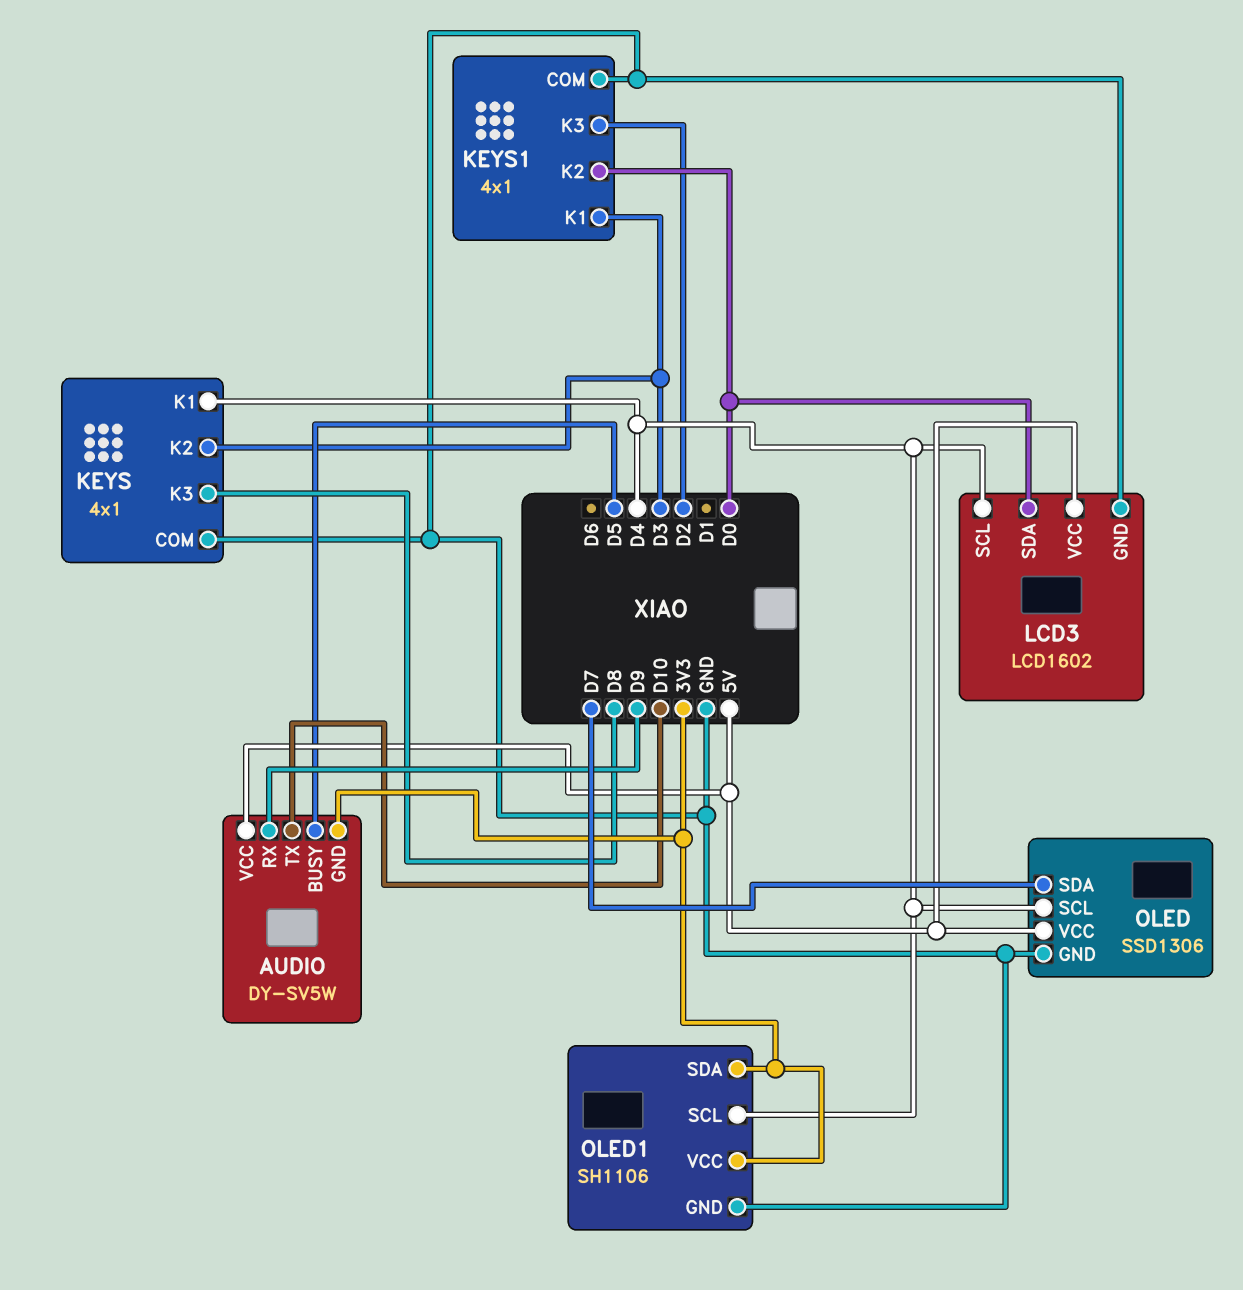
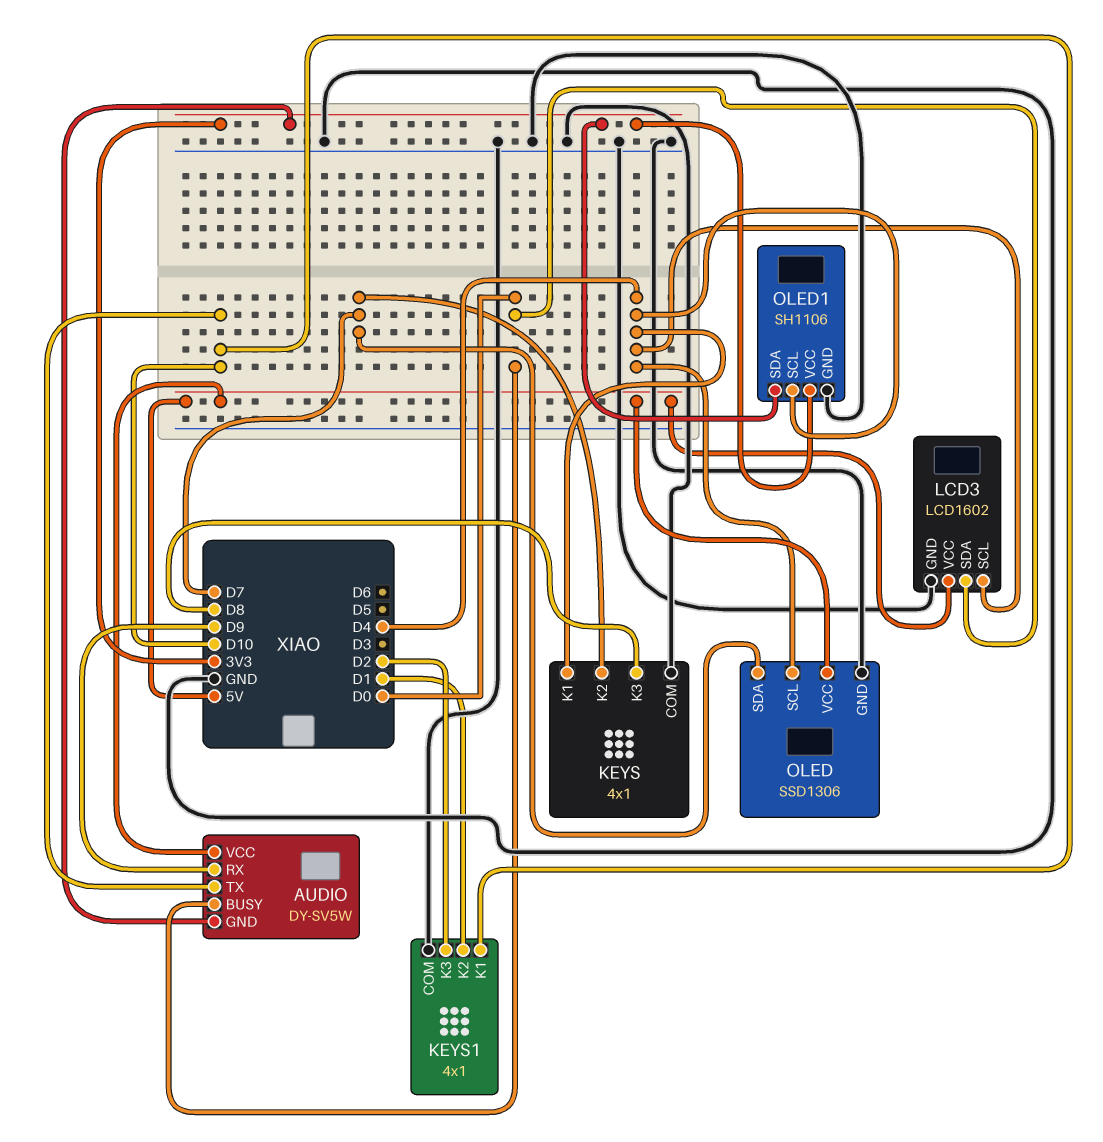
AUDIO pin BUSY: D5 -> D0
KEYS pin K2: D3 -> D7
KEYS1 pin K1: D3 -> D10
KEYS1 pin K2: D0 -> D1

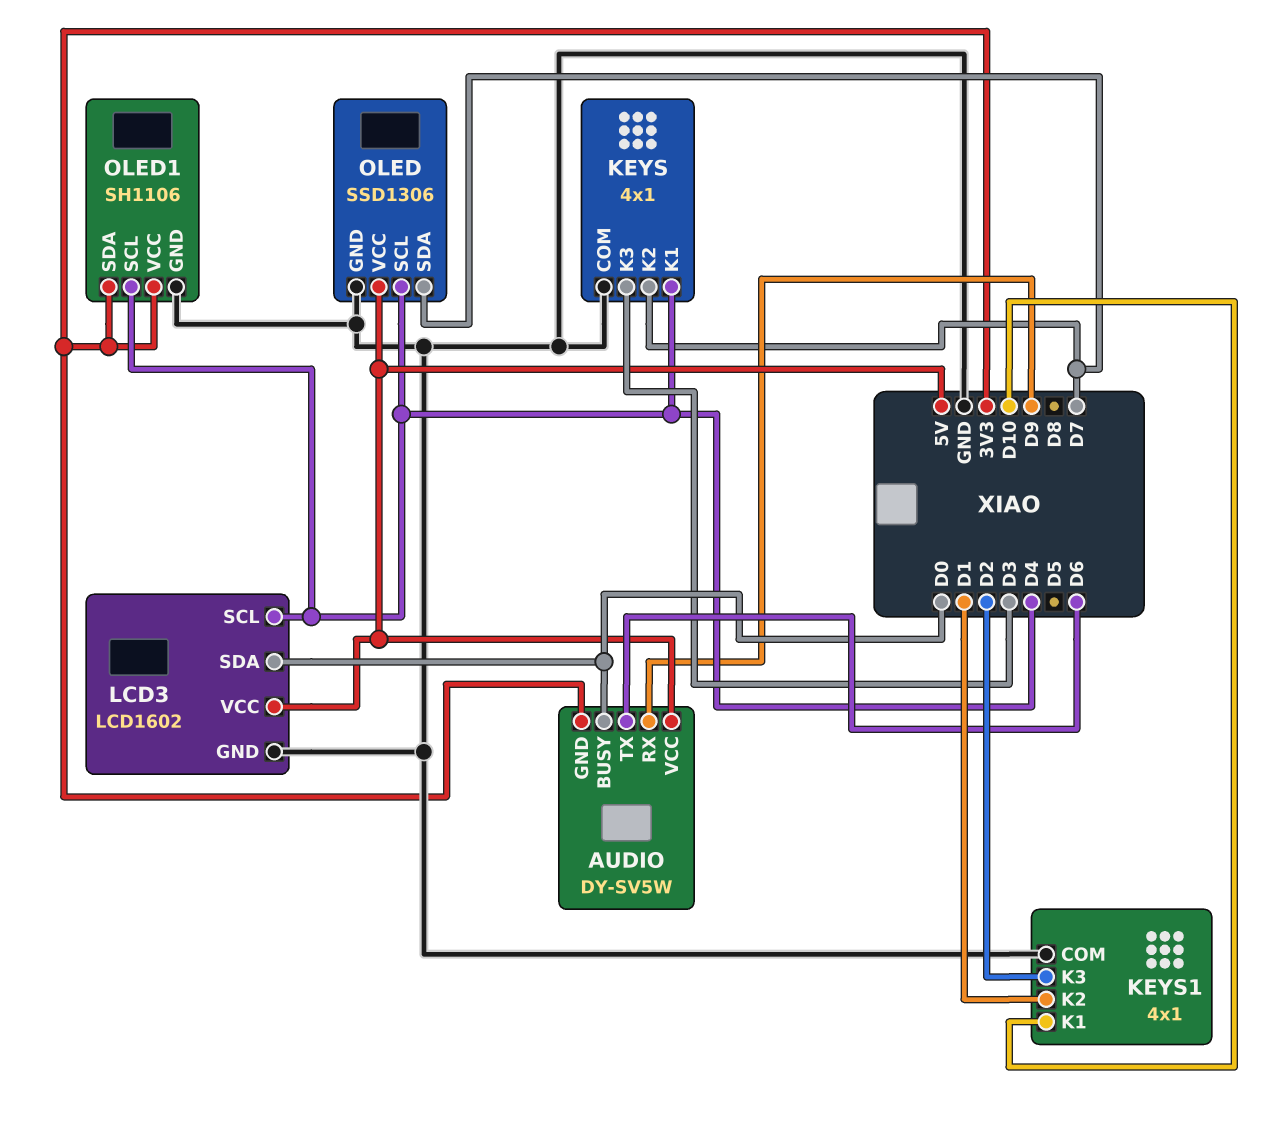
AUDIO pin TX: D10 -> D6
KEYS pin K3: D8 -> D3

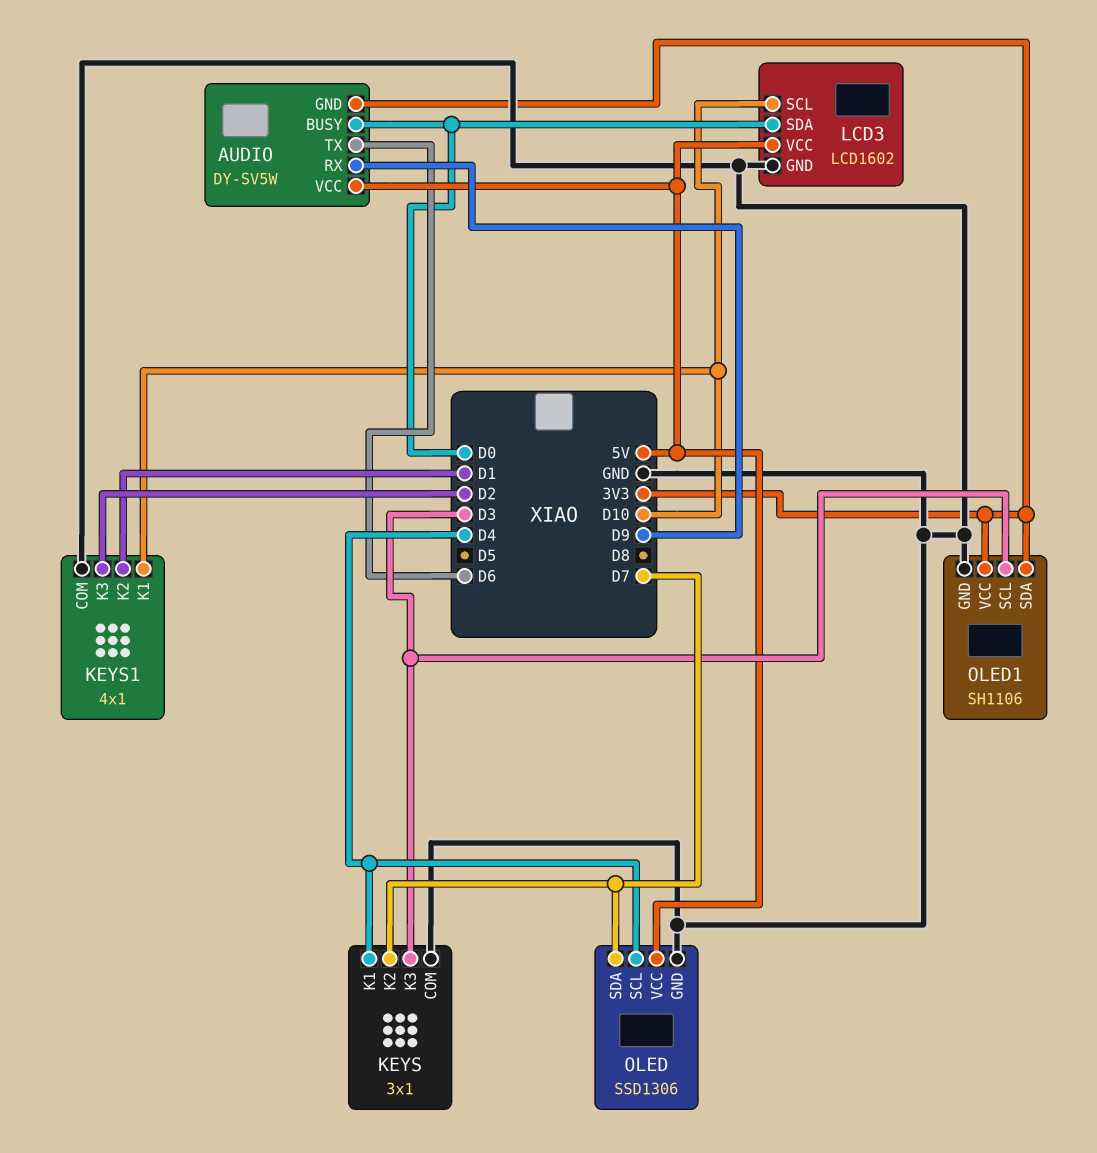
KEYS: 4x1 -> 3x1
LCD3 pin SCL: D4 -> D10
OLED1 pin SCL: D4 -> D3

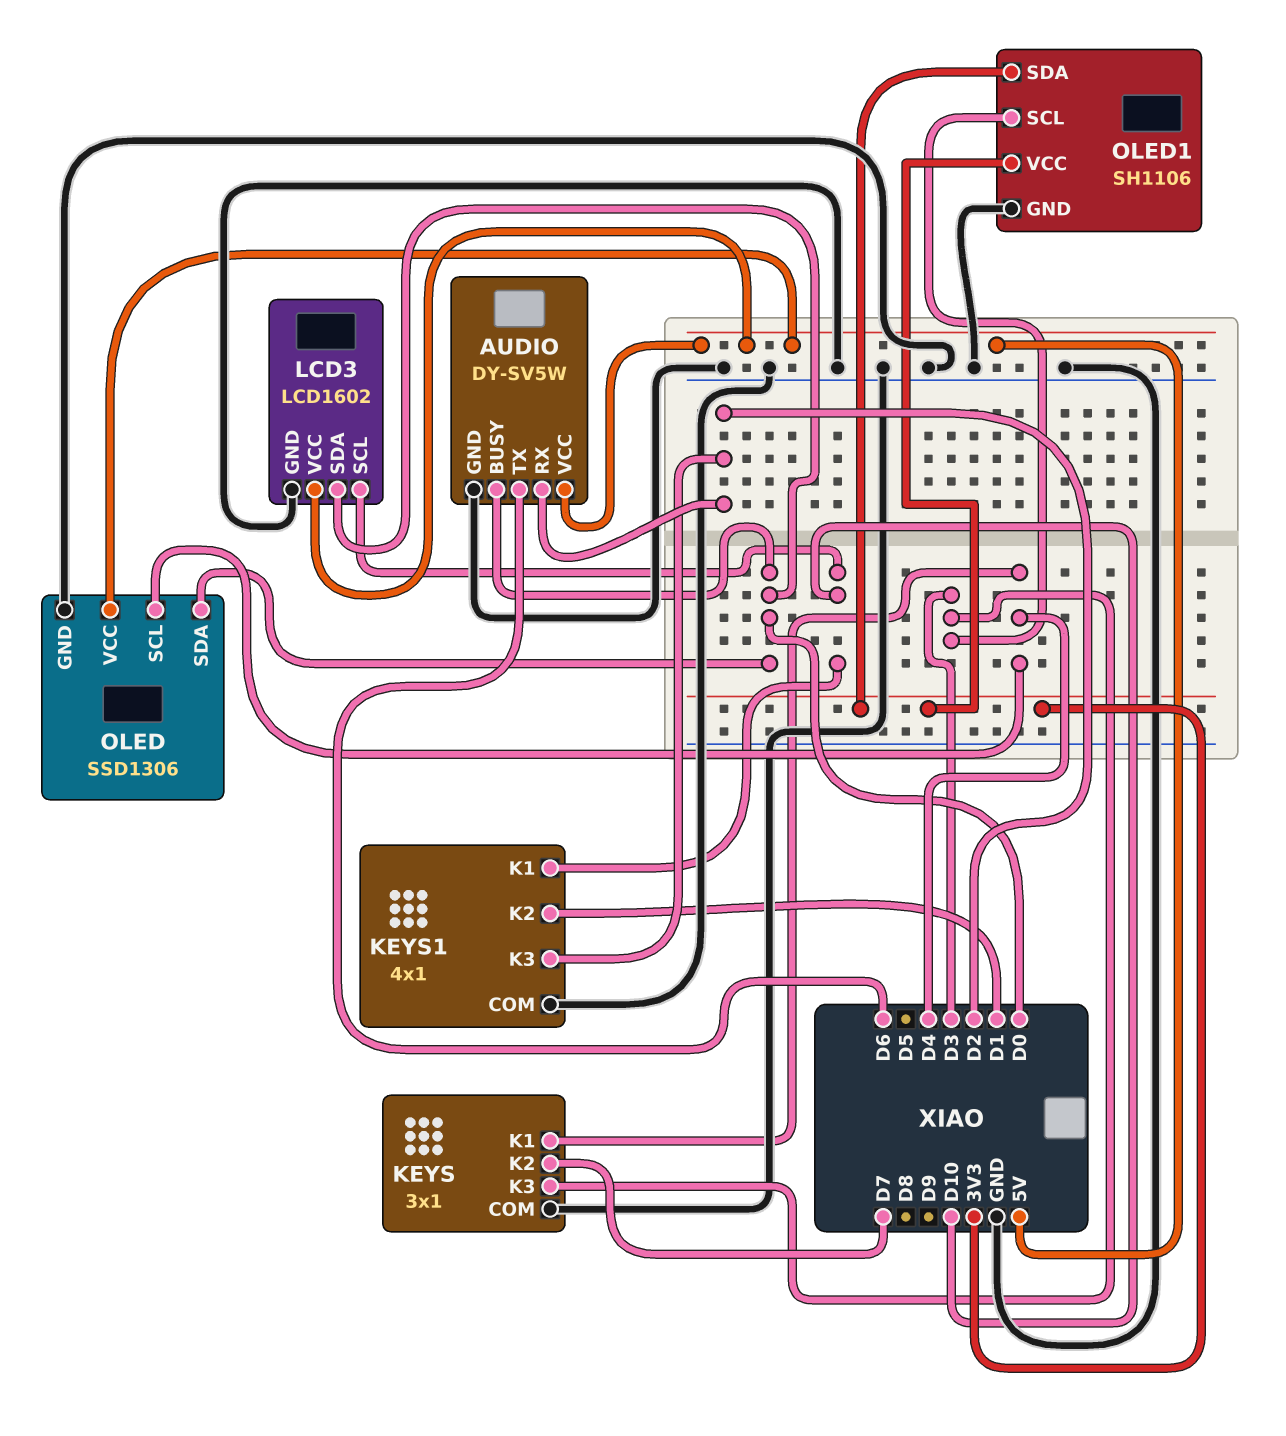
AUDIO pin GND: 3V3 -> GND
AUDIO pin RX: D9 -> D2
OLED pin SDA: D7 -> D0

